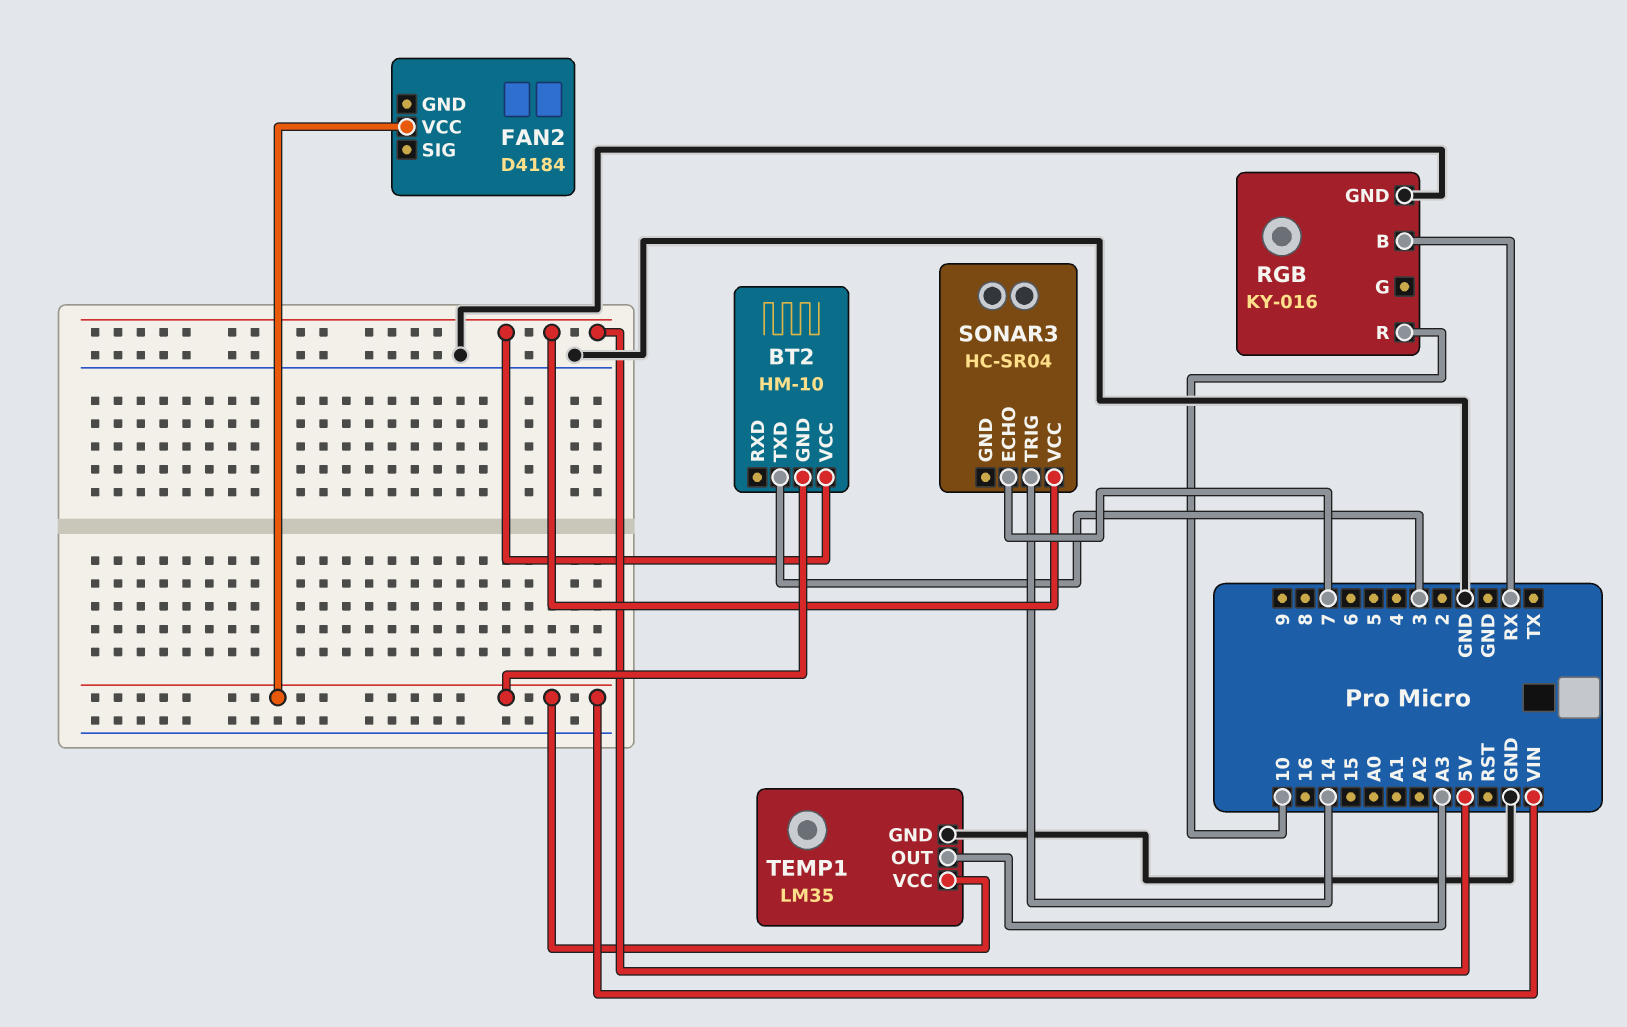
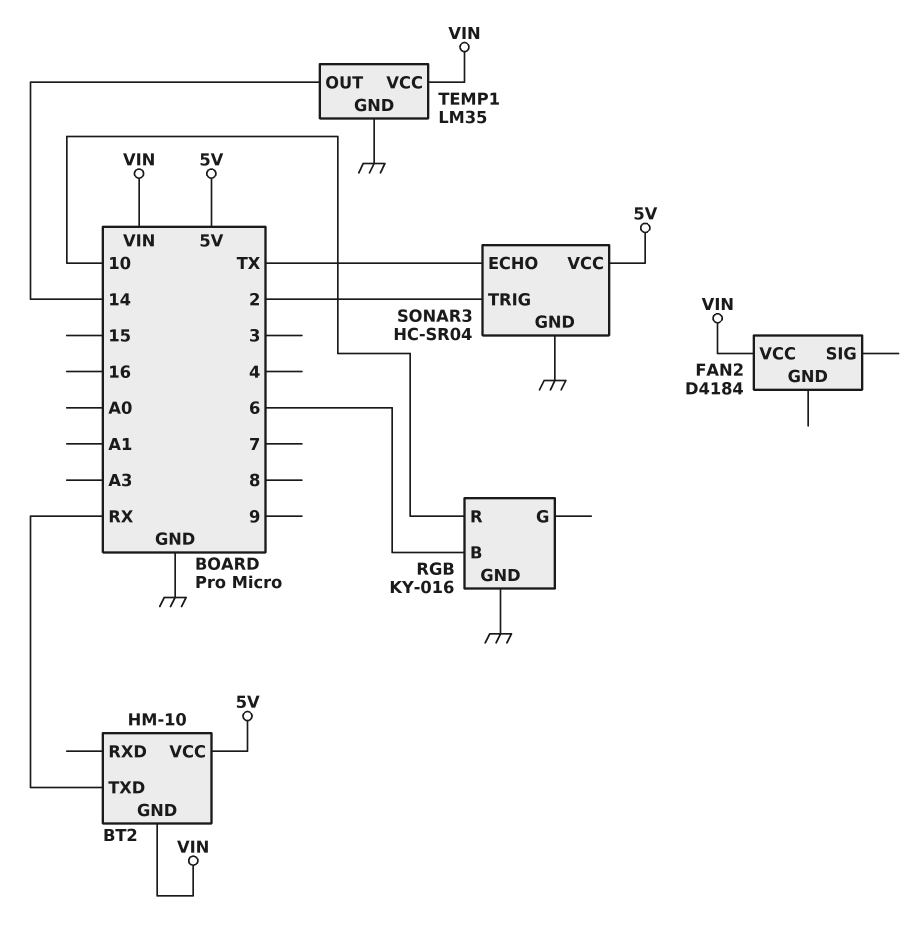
BT2 pin TXD: 3 -> RX
RGB pin B: RX -> 6
SONAR3 pin ECHO: 7 -> TX
SONAR3 pin GND: none -> GND
SONAR3 pin TRIG: 14 -> 2
TEMP1 pin OUT: A3 -> 14

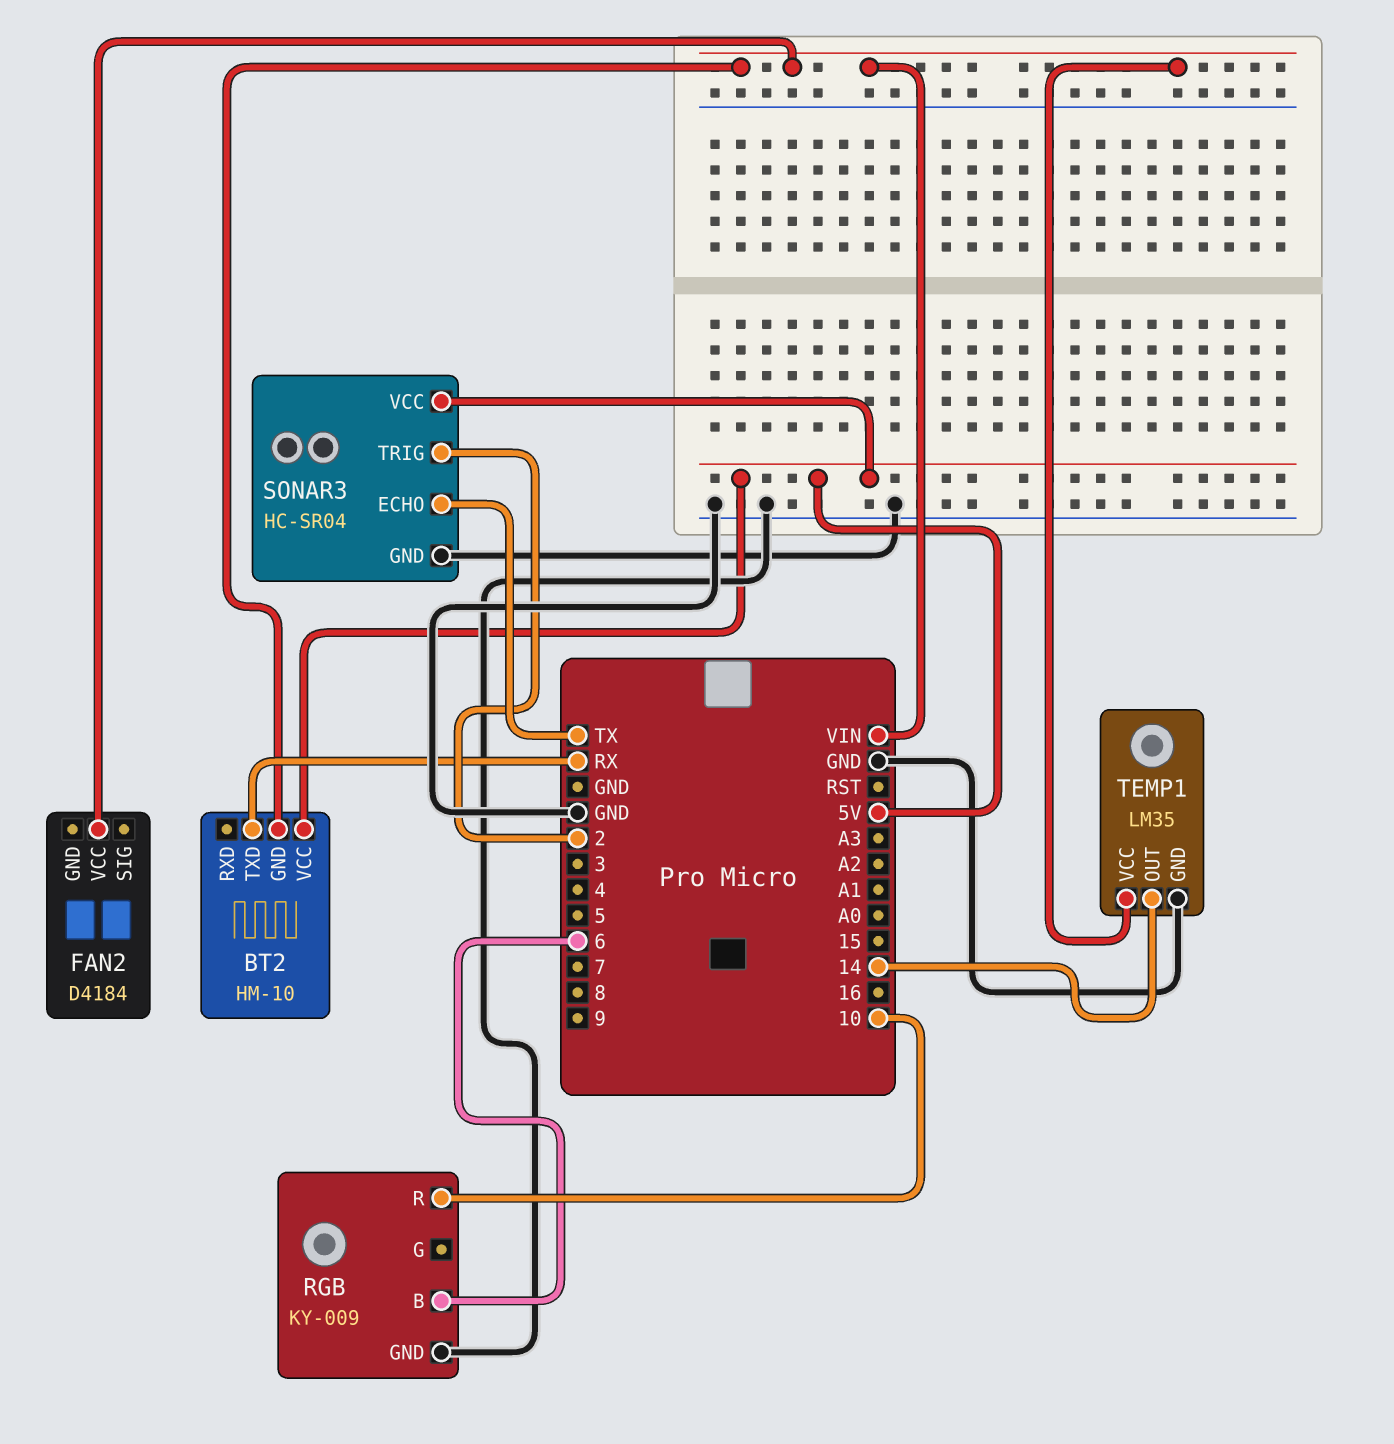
RGB: KY-016 -> KY-009

